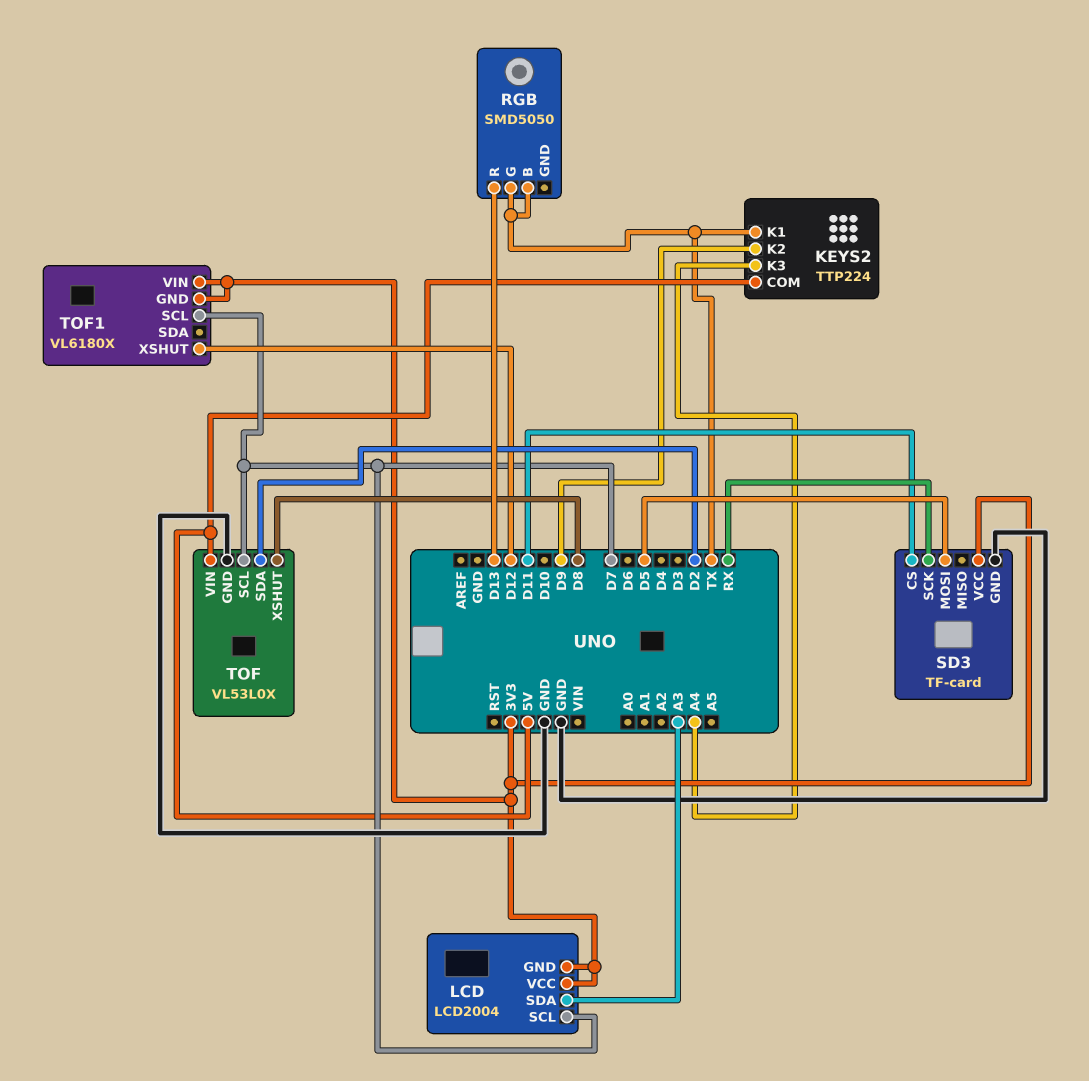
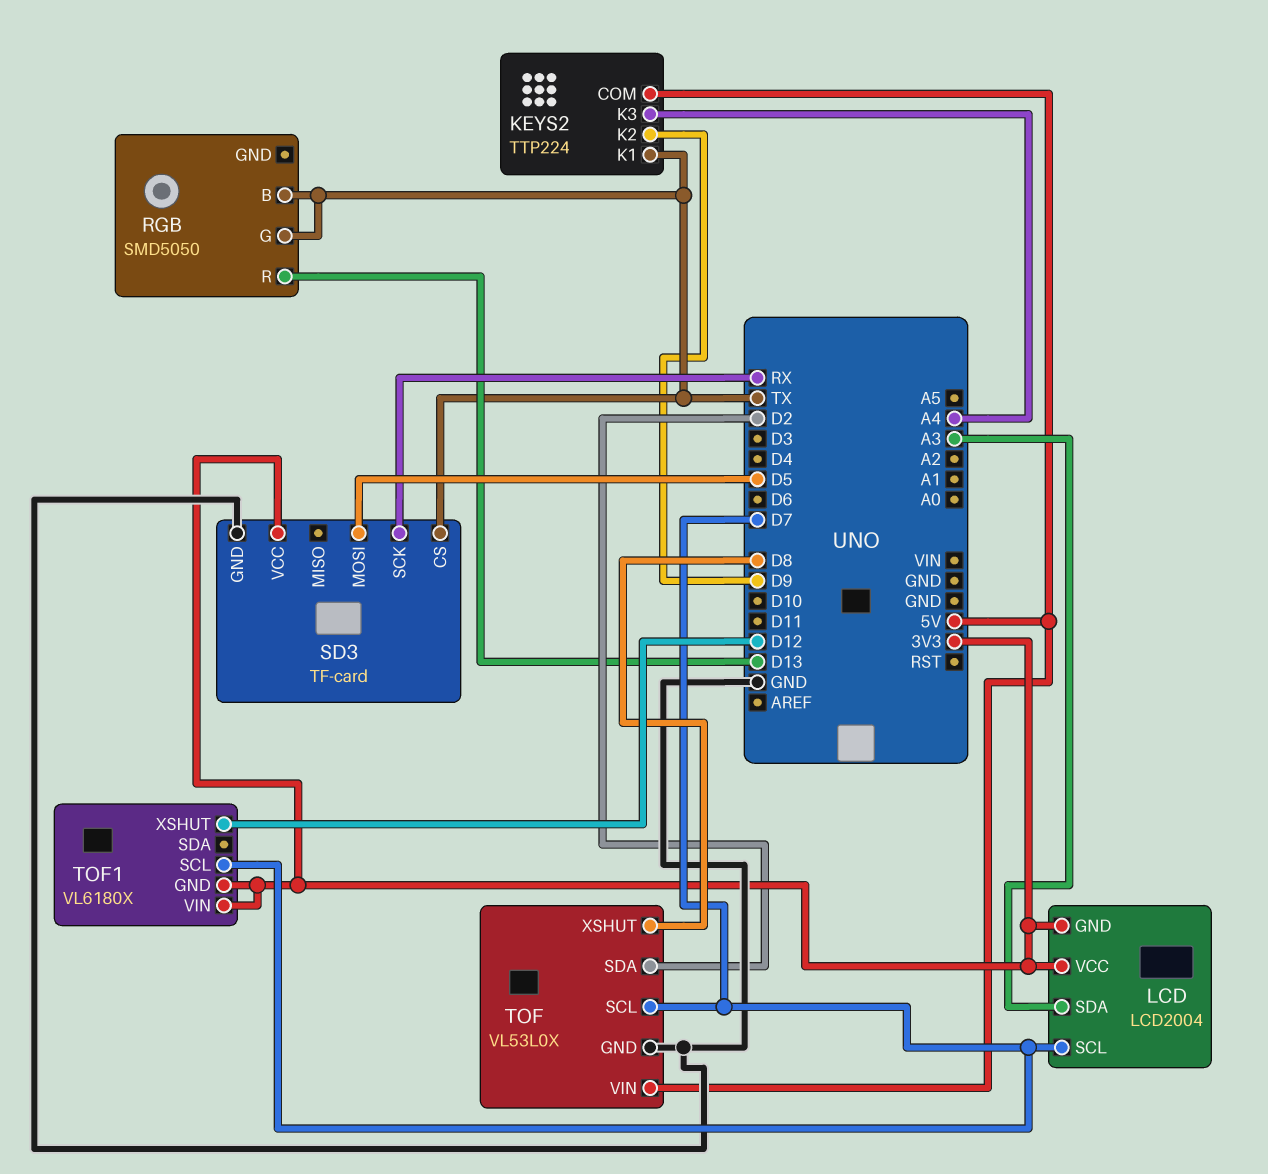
SD3 pin CS: D11 -> TX

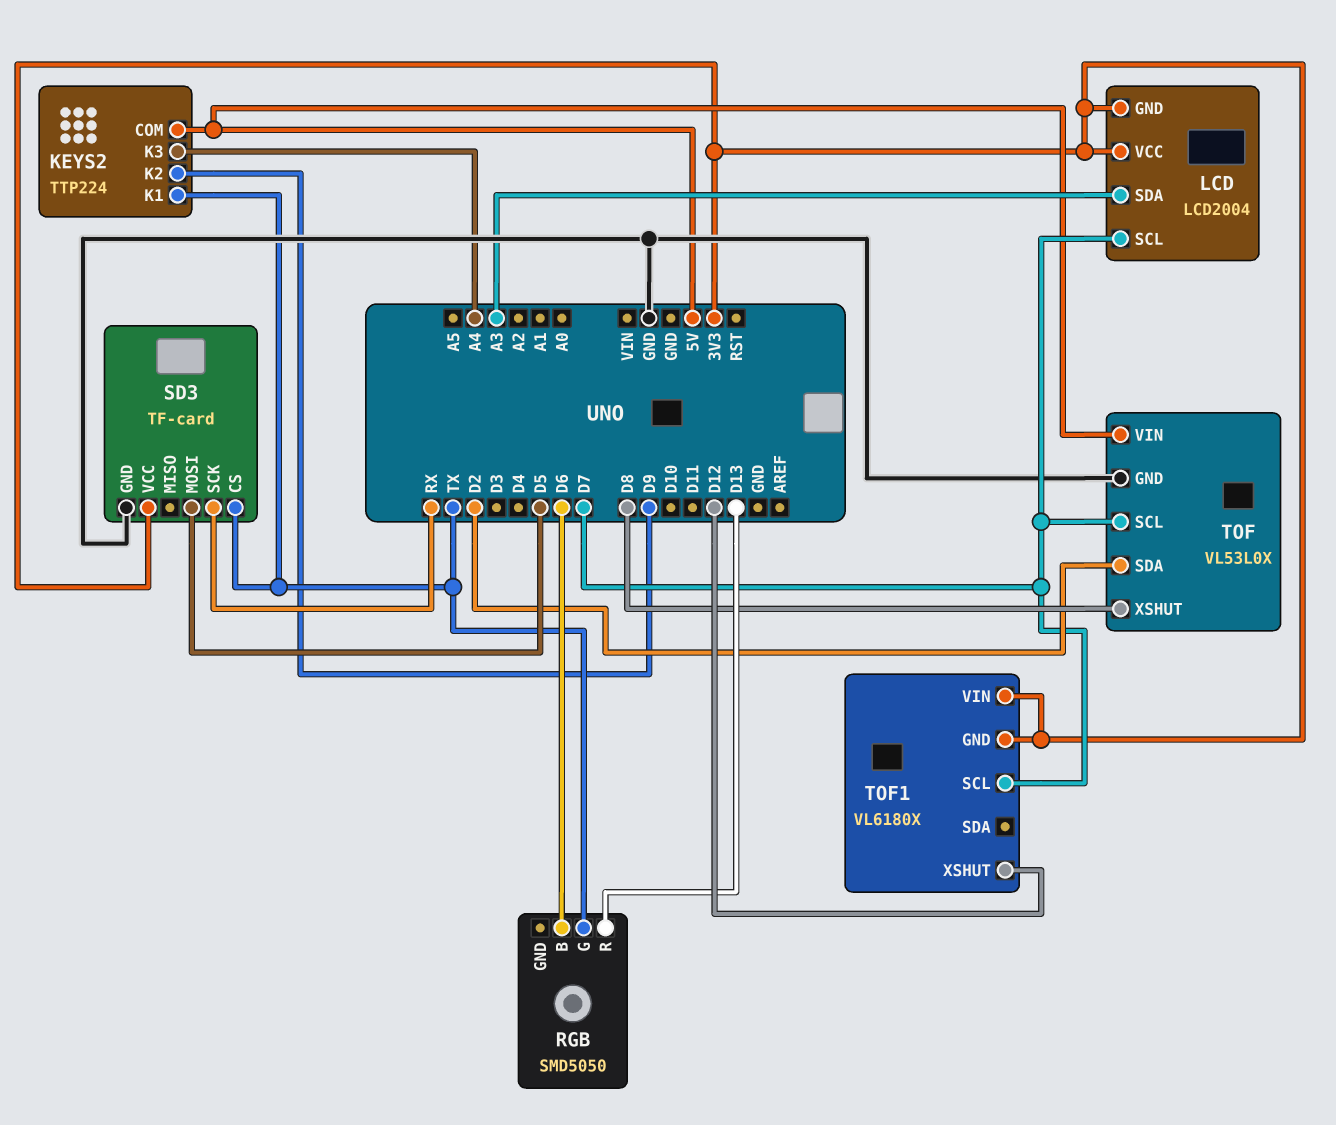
RGB pin B: TX -> D6

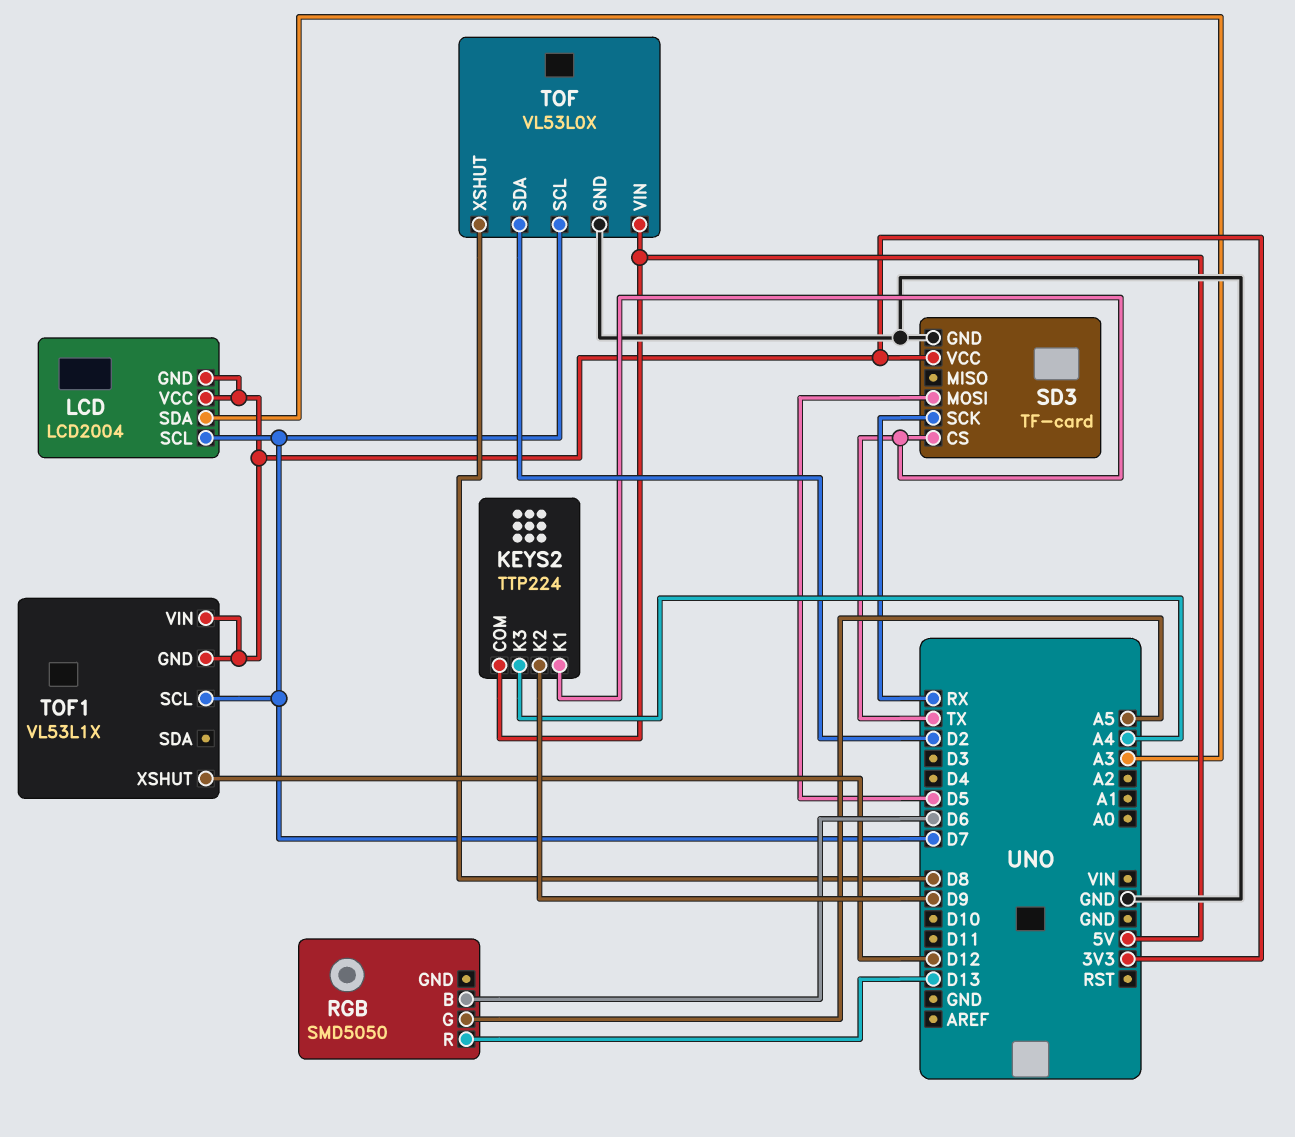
RGB pin G: TX -> A5
TOF1: VL6180X -> VL53L1X

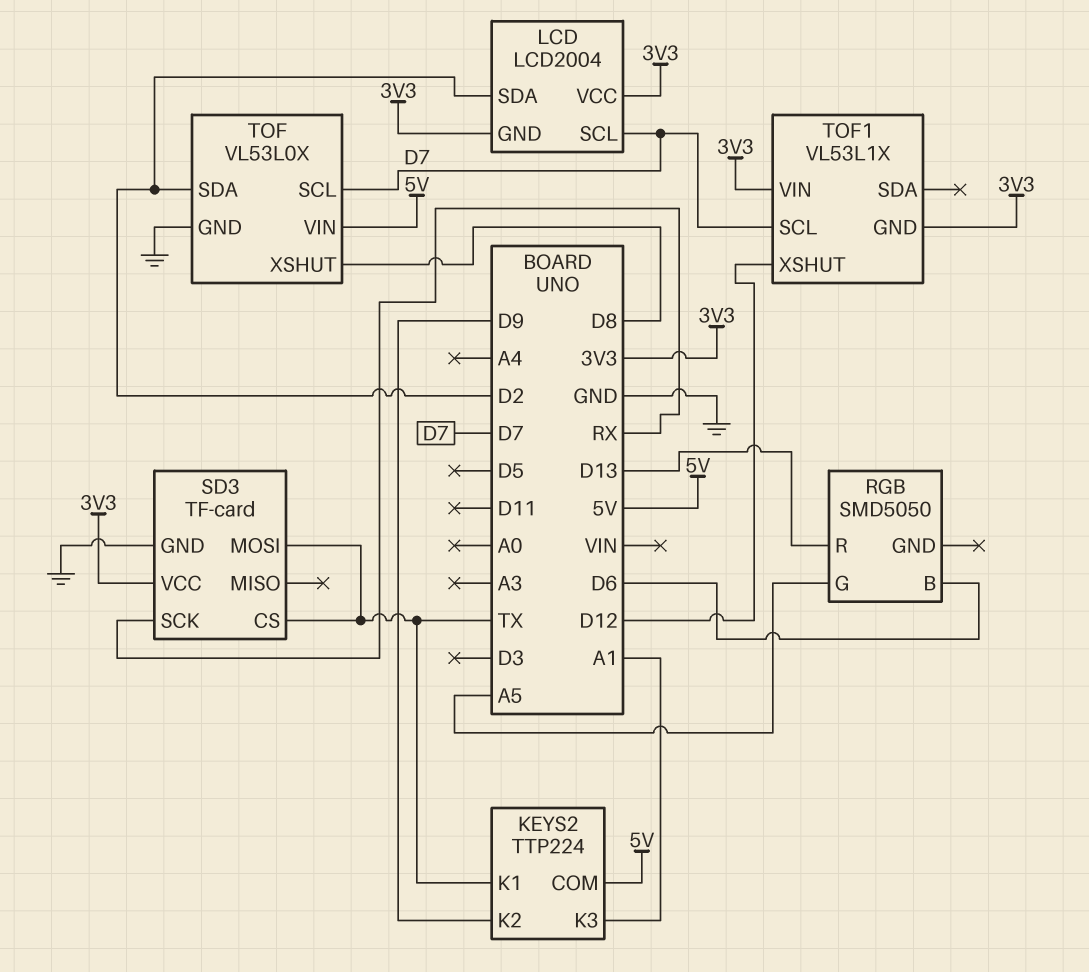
KEYS2 pin K3: A4 -> A1
LCD pin SDA: A3 -> D2
SD3 pin MOSI: D5 -> TX

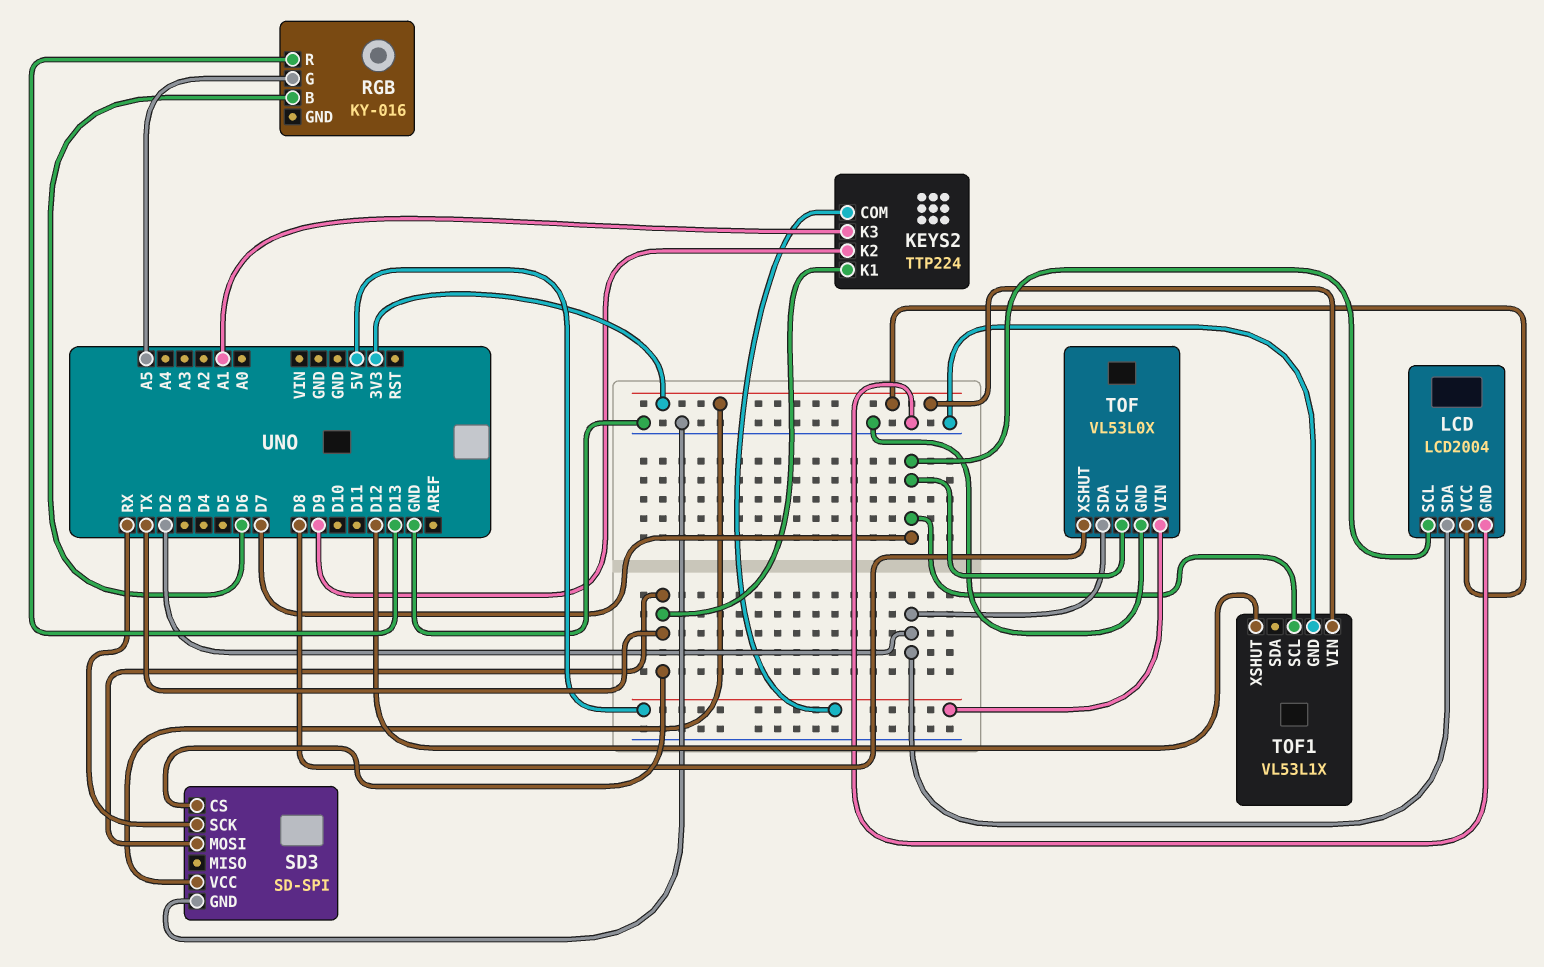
LCD pin GND: 3V3 -> GND
RGB: SMD5050 -> KY-016
SD3: TF-card -> SD-SPI
TOF1 pin GND: 3V3 -> GND

